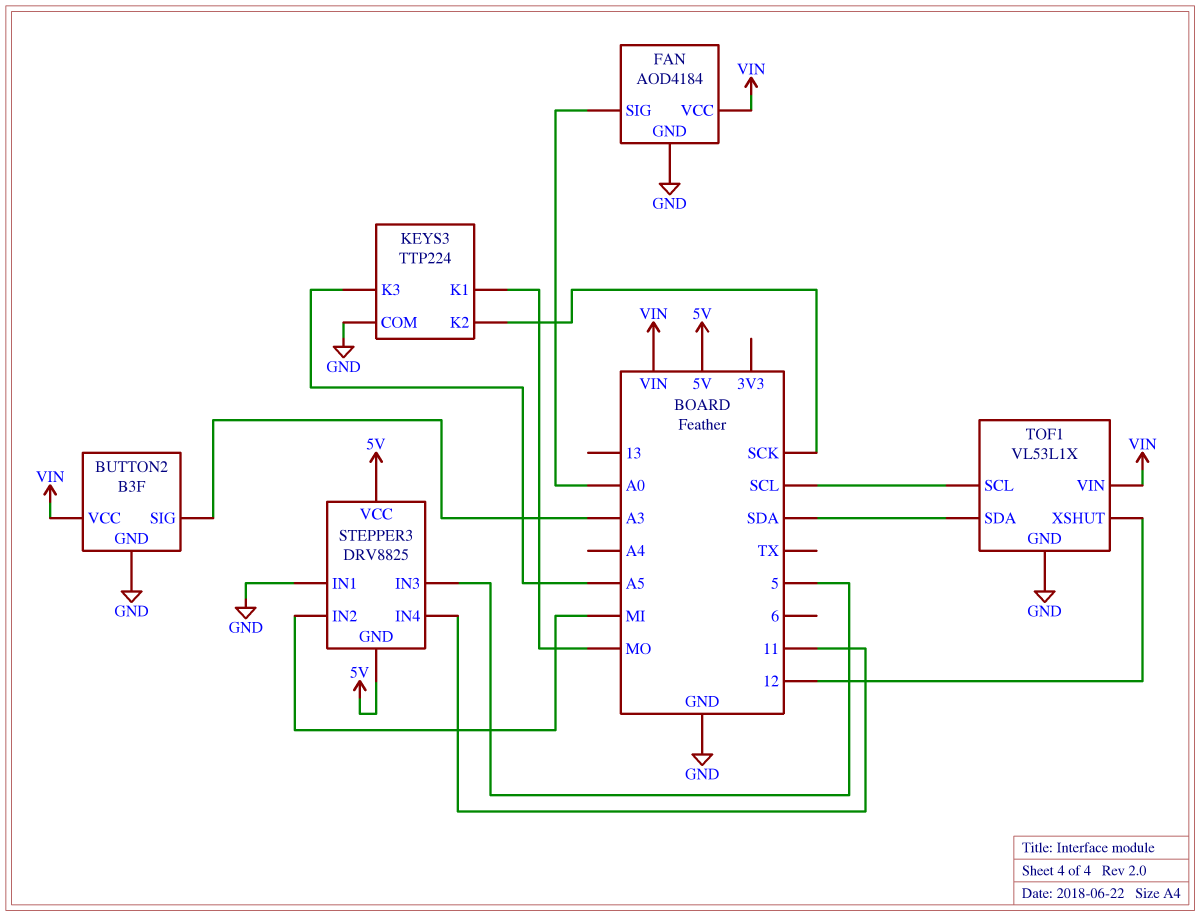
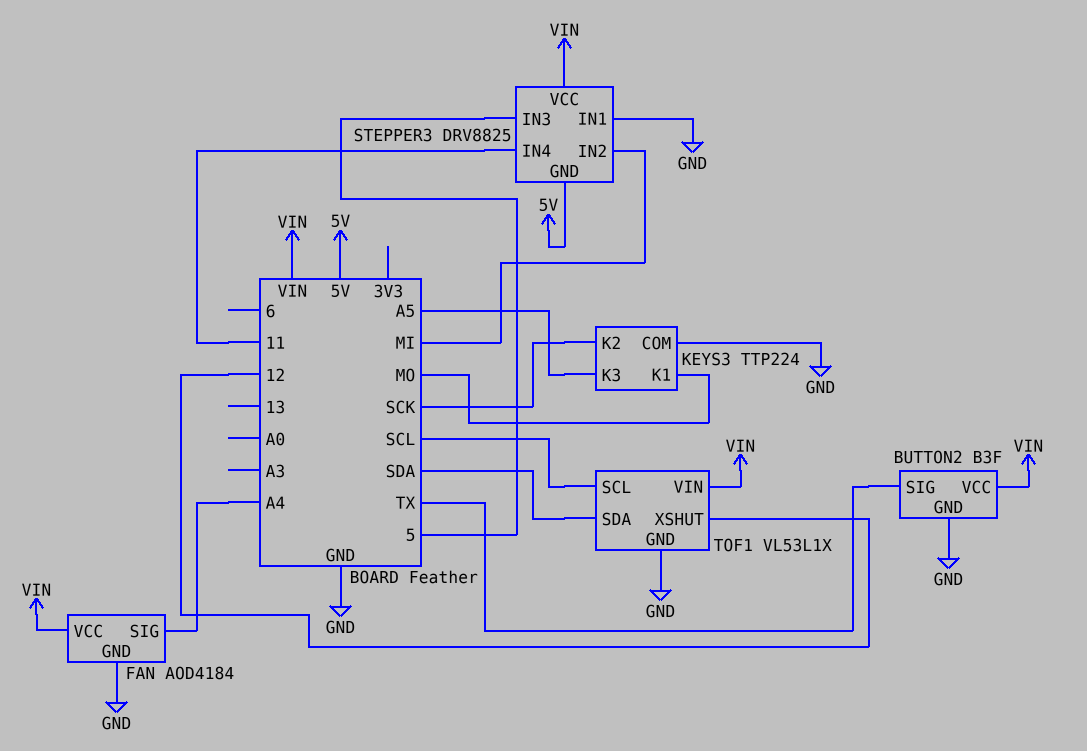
BUTTON2 pin SIG: A3 -> TX
FAN pin SIG: A0 -> A4
STEPPER3 pin VCC: 5V -> VIN

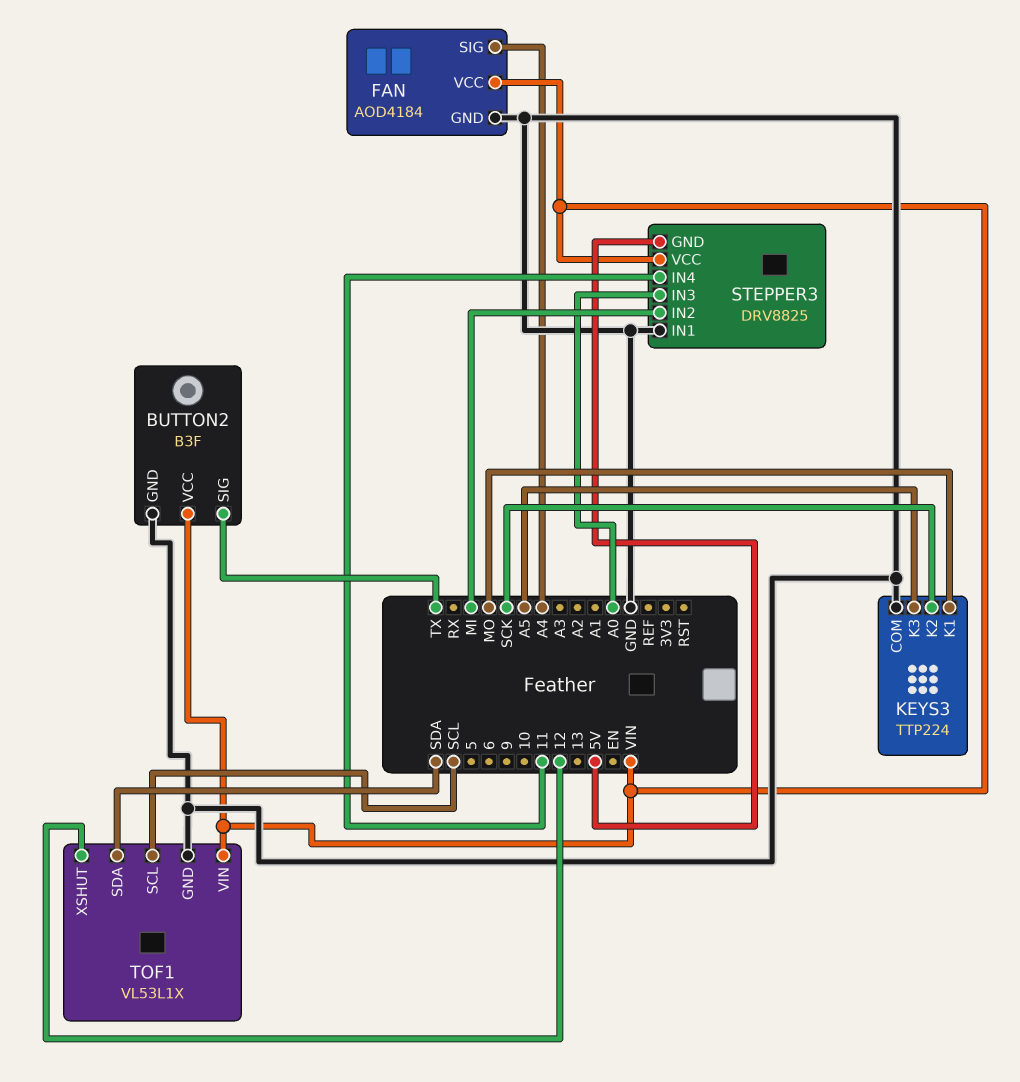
STEPPER3 pin IN3: 5 -> A0

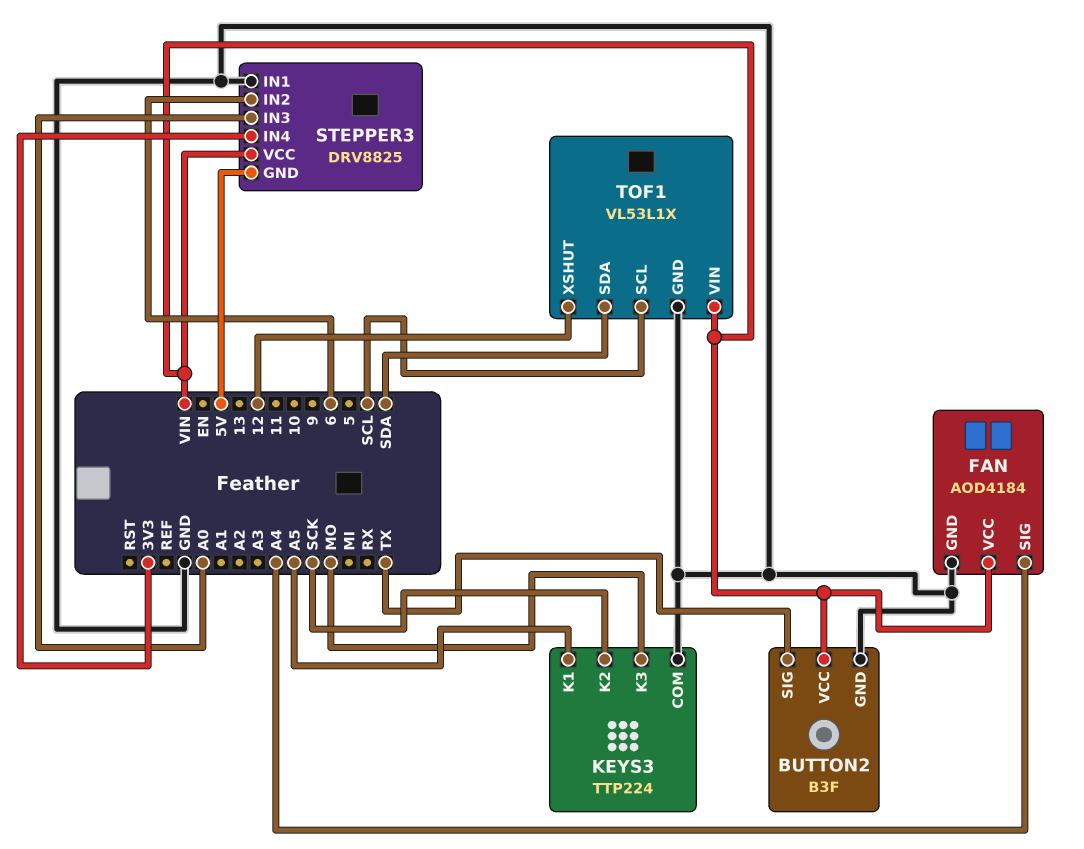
KEYS3 pin K1: MO -> A5
KEYS3 pin K3: A5 -> MO
STEPPER3 pin IN2: MI -> 6
STEPPER3 pin IN4: 11 -> 3V3

